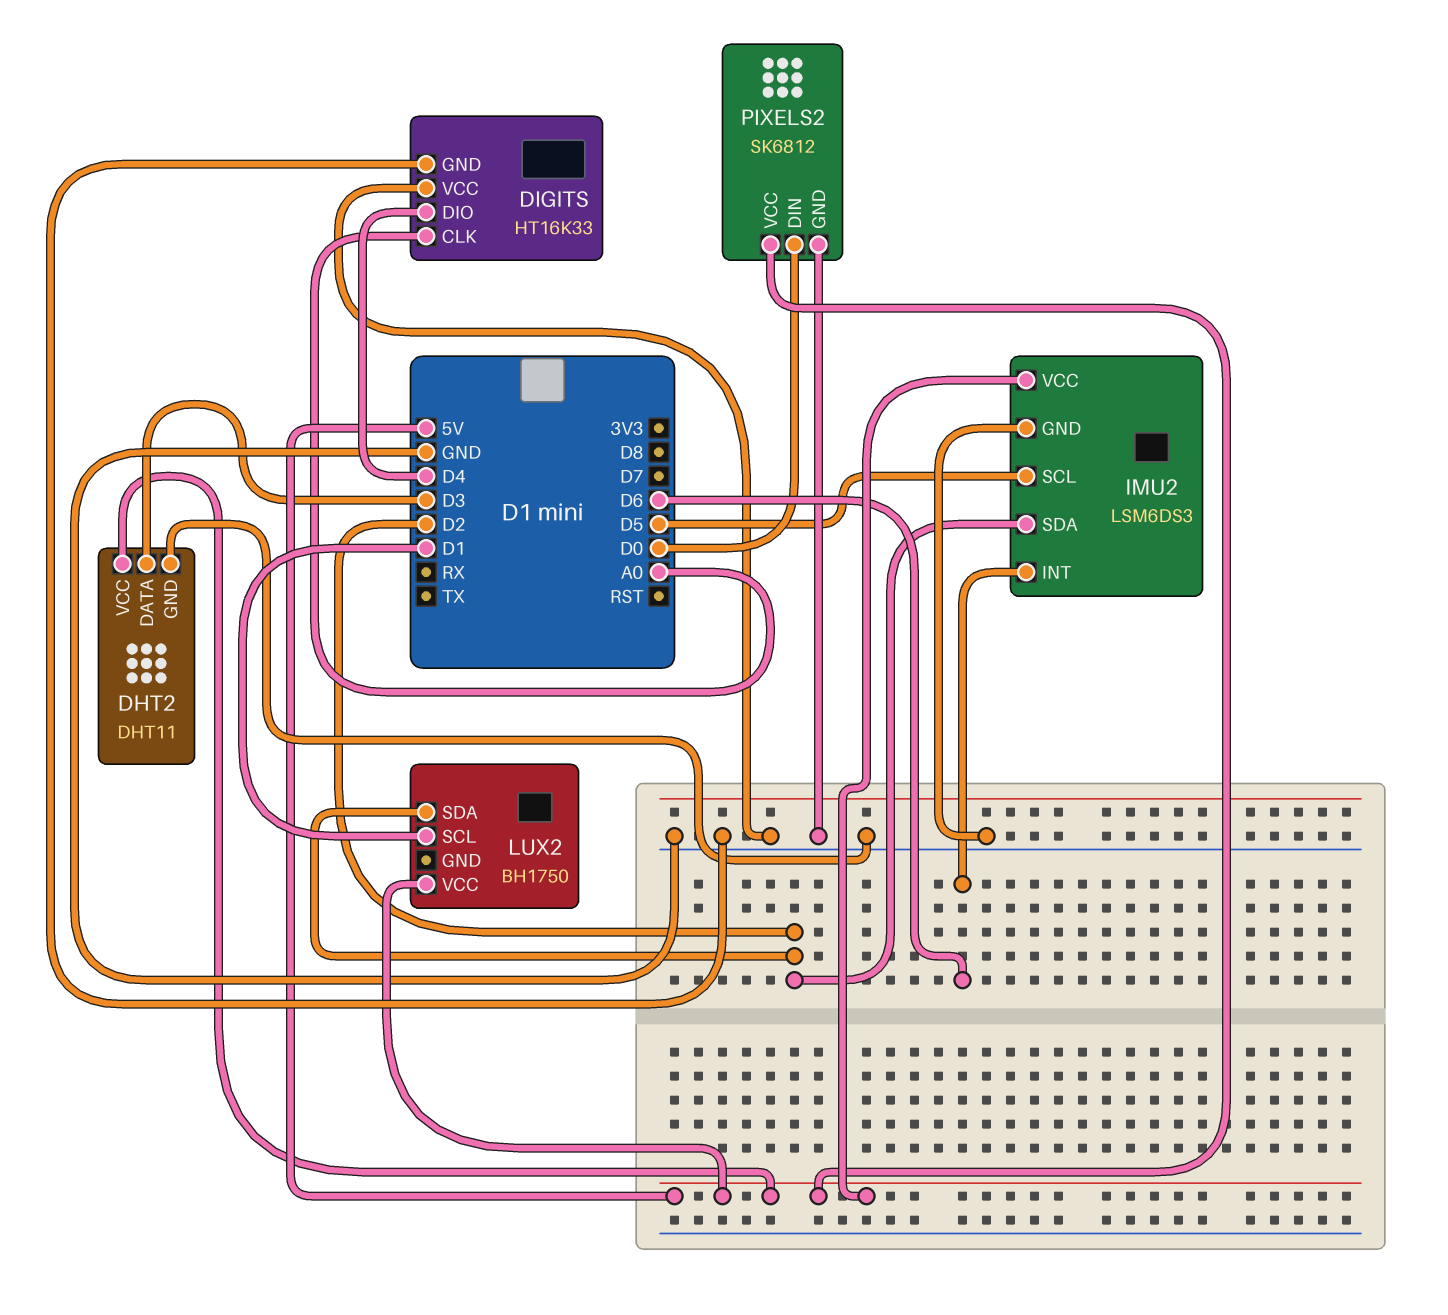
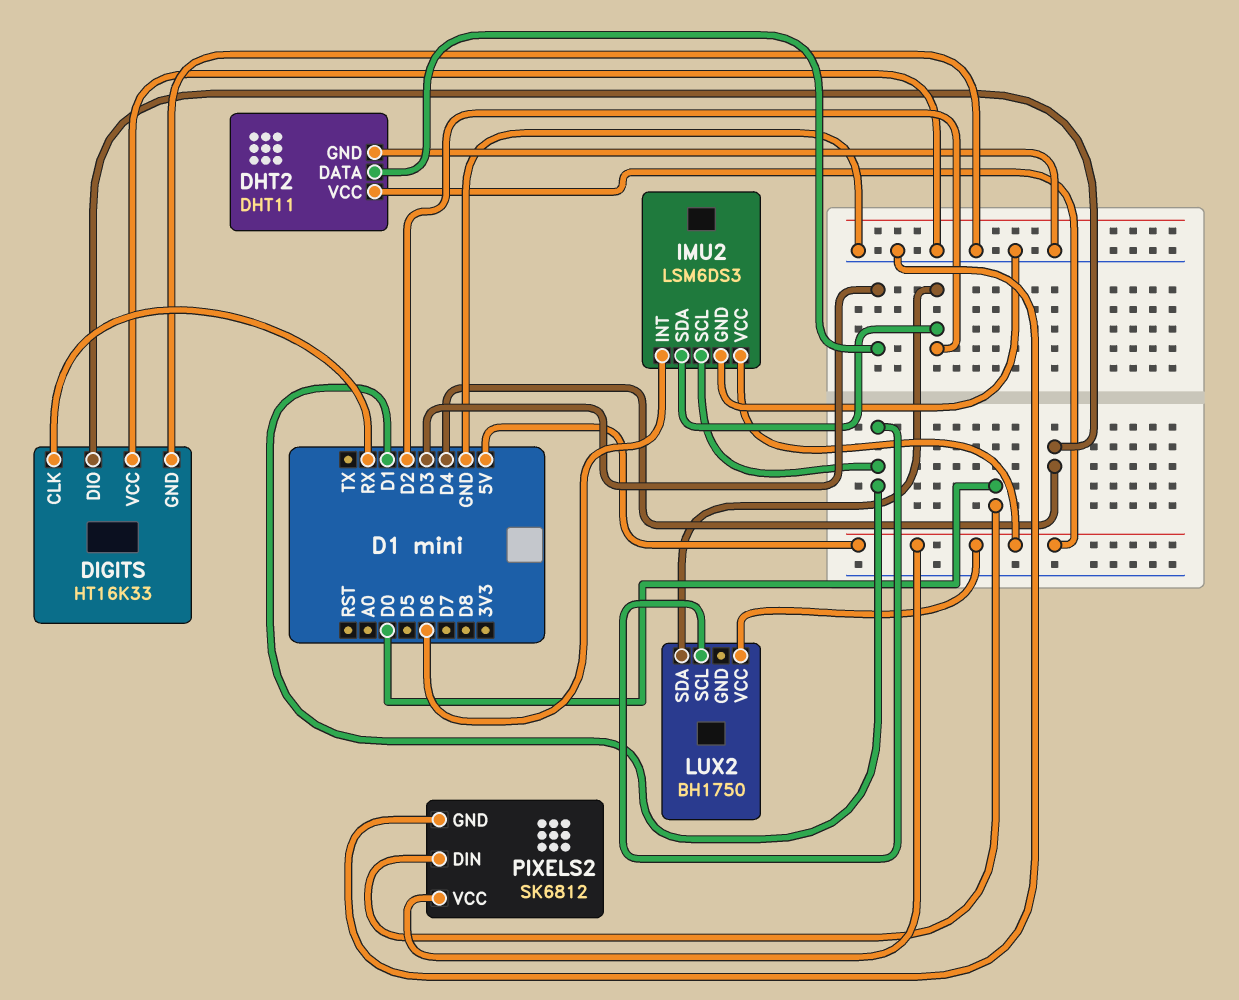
DIGITS pin CLK: A0 -> RX
IMU2 pin SCL: D5 -> D1

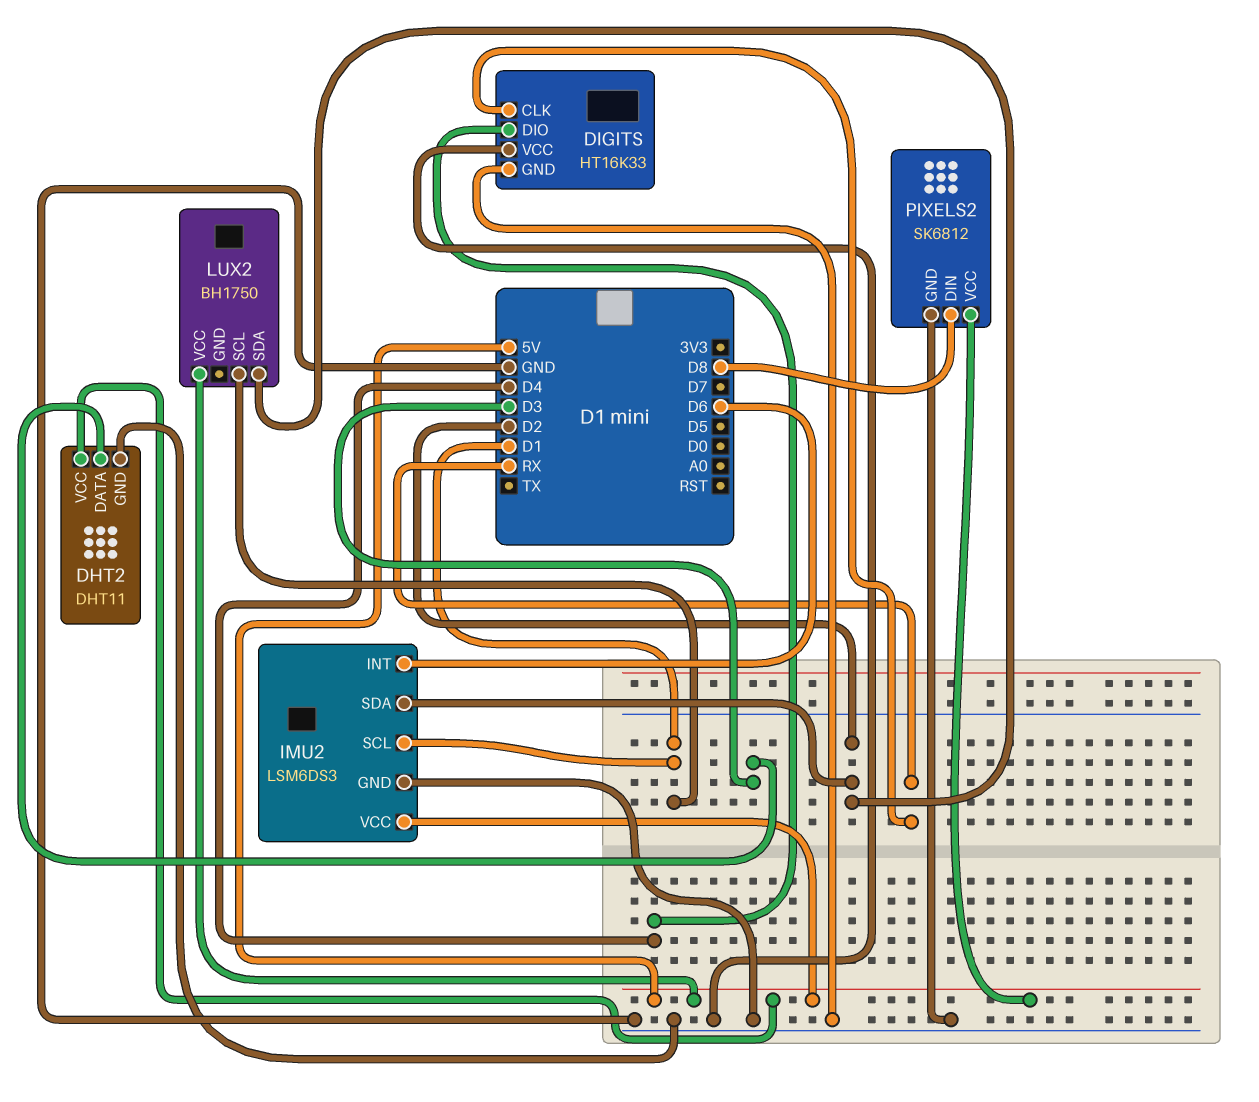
PIXELS2 pin DIN: D0 -> D8

